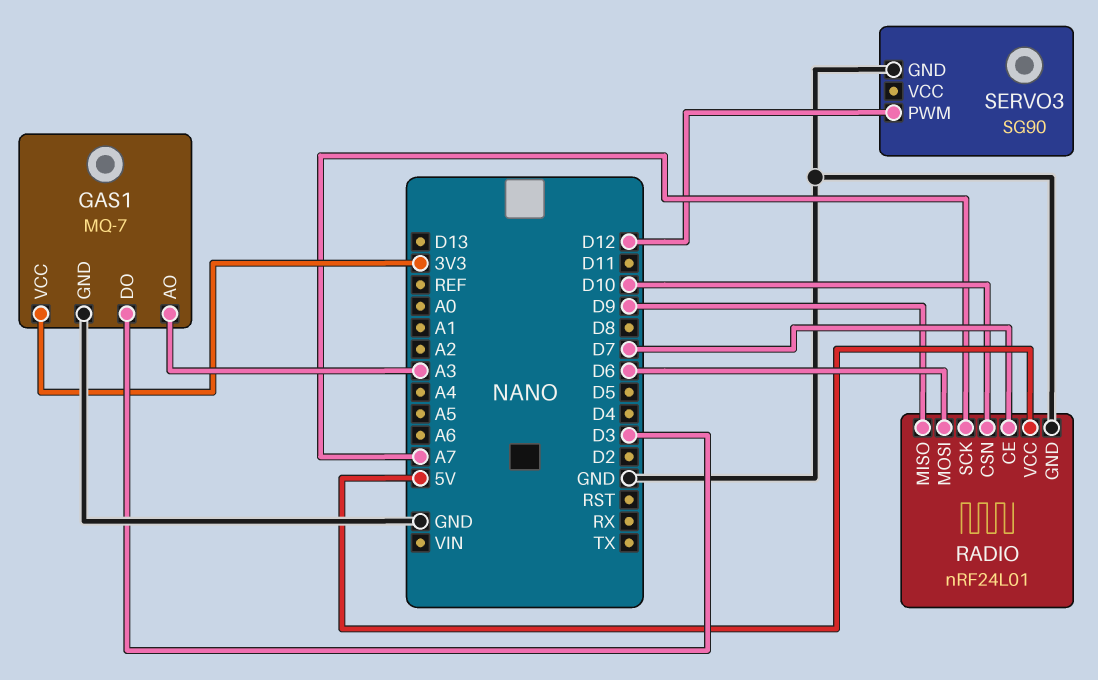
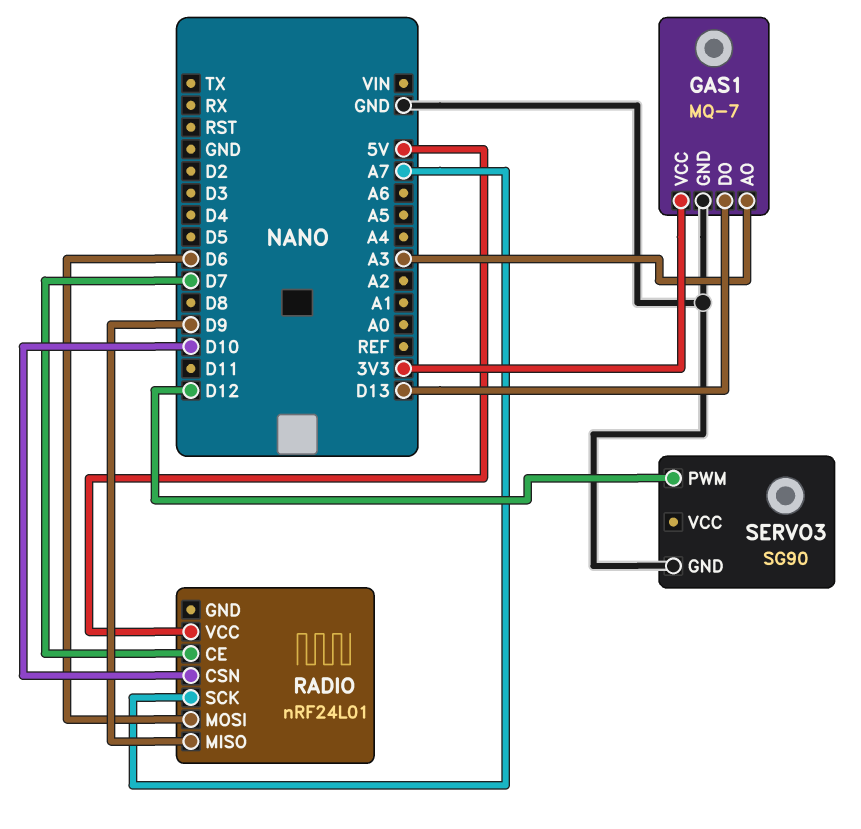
GAS1 pin DO: D3 -> D13
RADIO pin GND: GND -> none

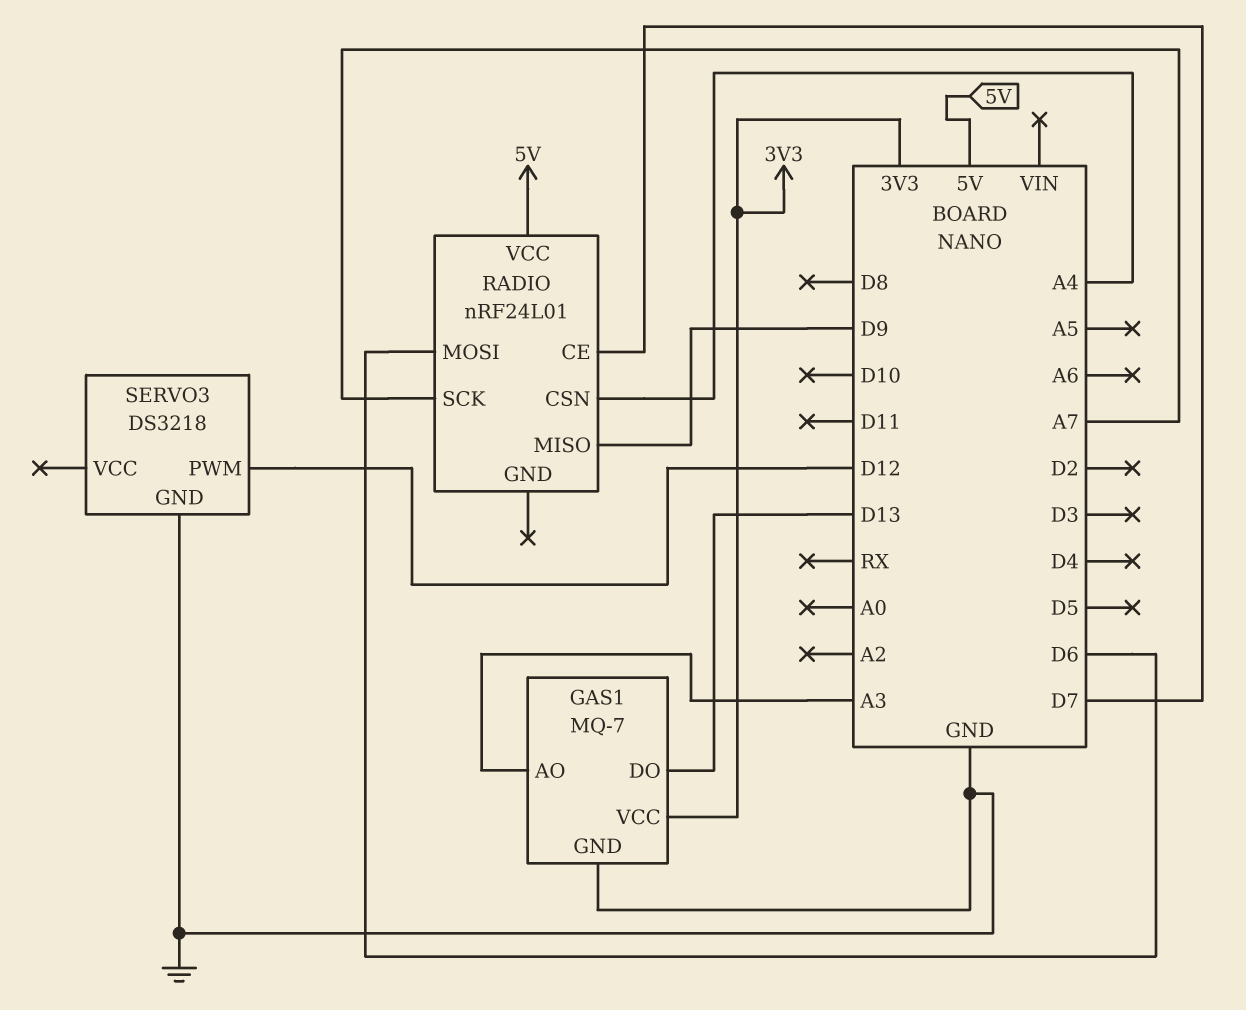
RADIO pin CSN: D10 -> A4
SERVO3: SG90 -> DS3218

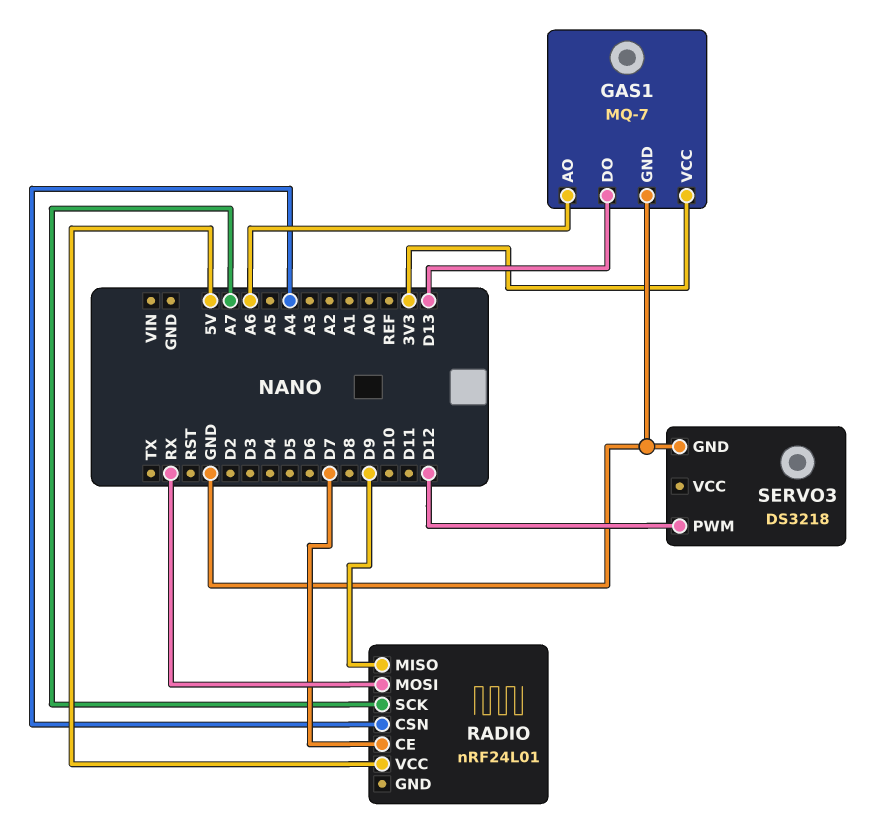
GAS1 pin AO: A3 -> A6
RADIO pin MOSI: D6 -> RX

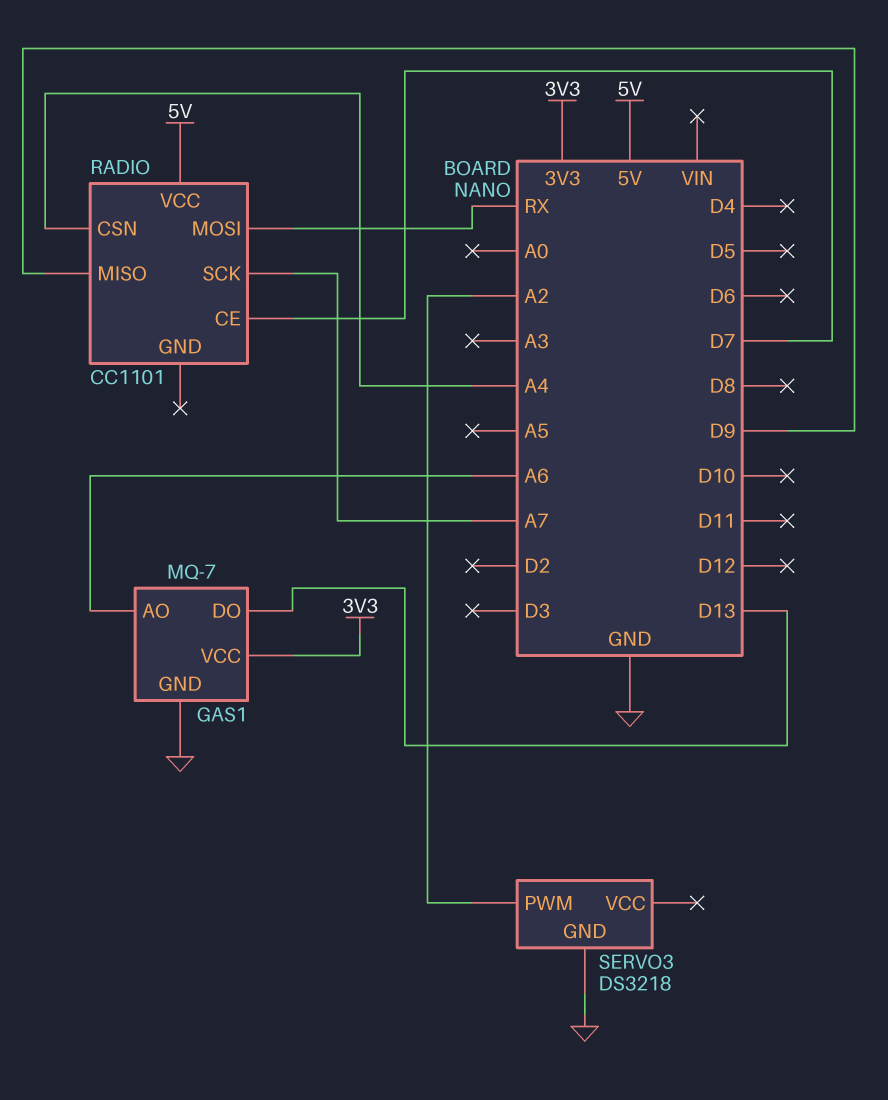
RADIO: nRF24L01 -> CC1101
SERVO3 pin PWM: D12 -> A2

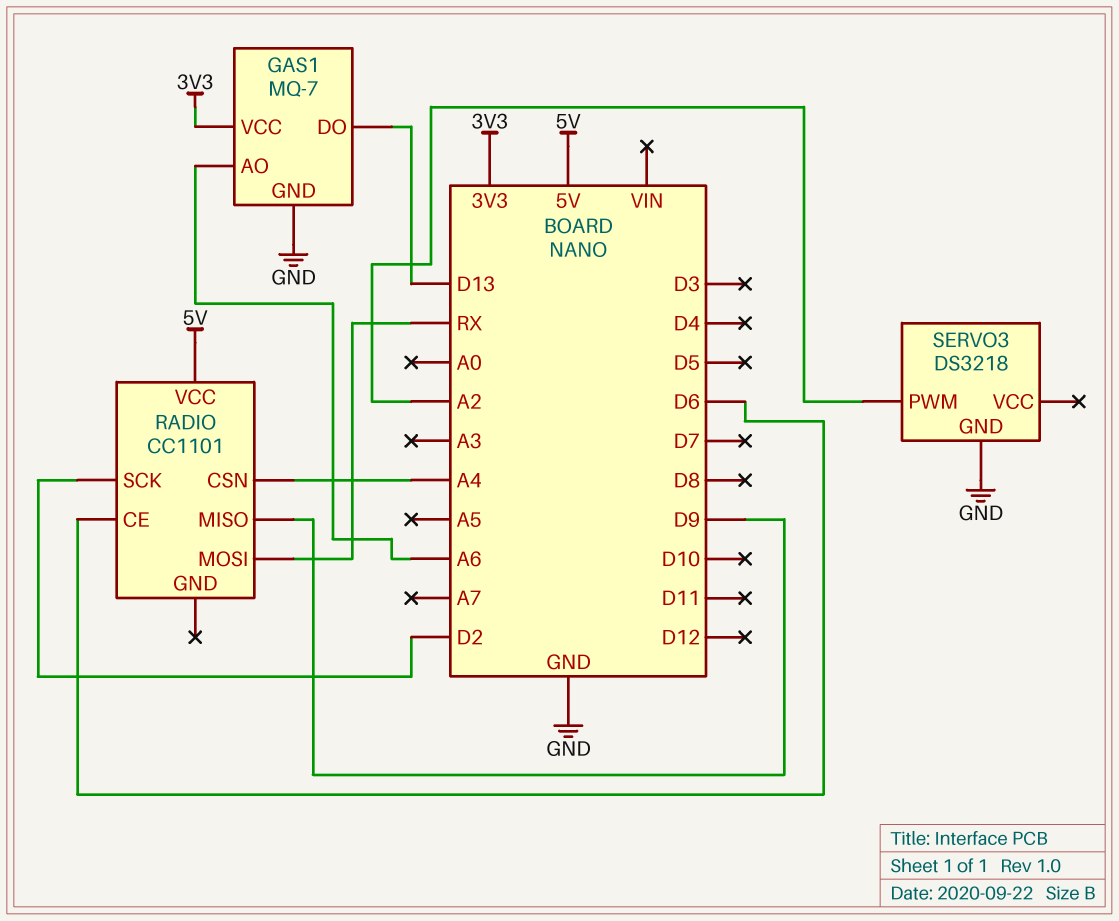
RADIO pin CE: D7 -> D6
RADIO pin SCK: A7 -> D2

